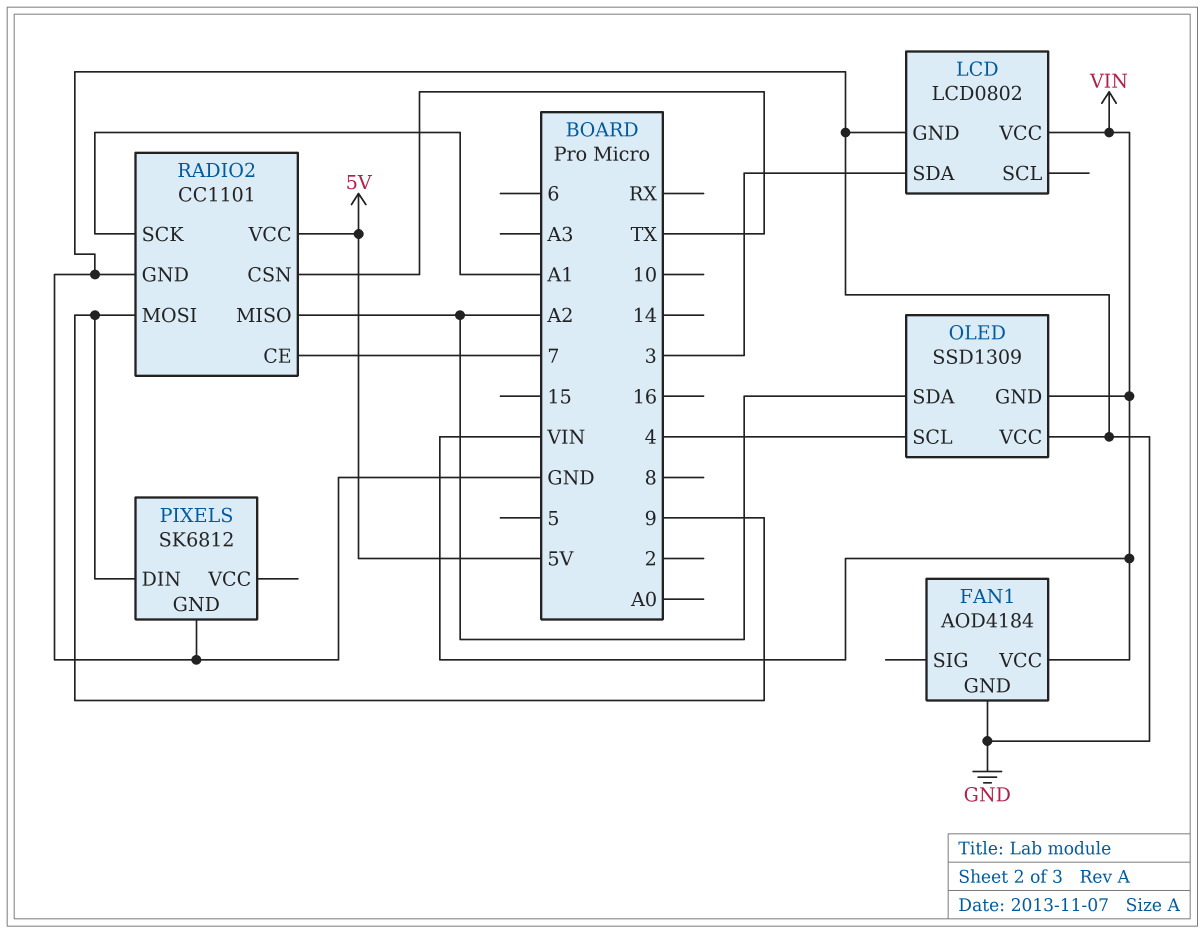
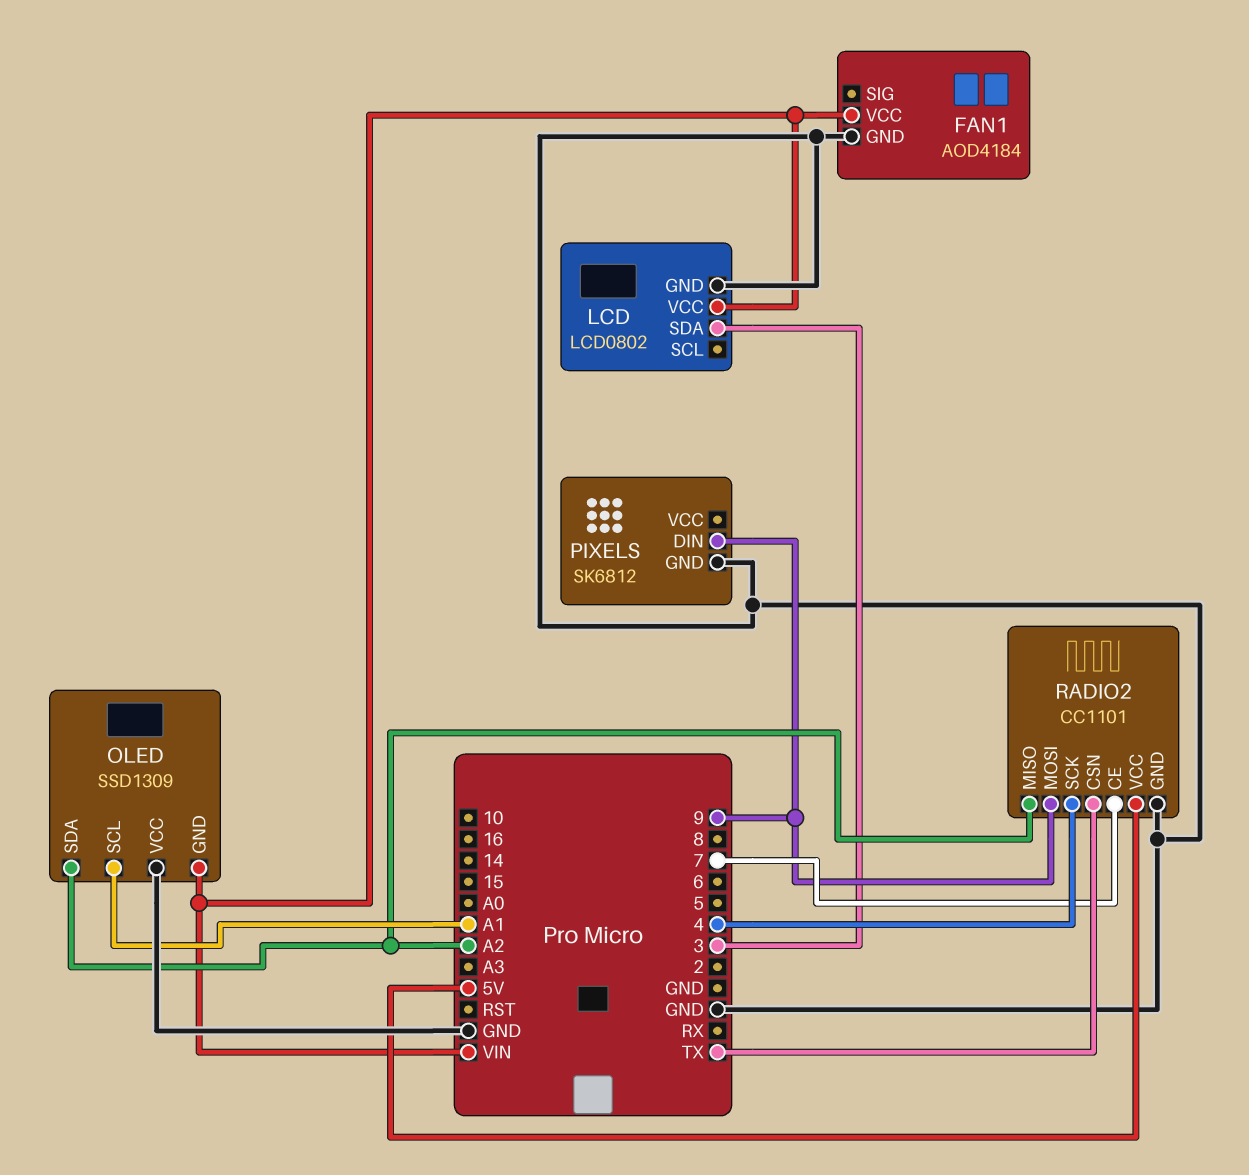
OLED pin SCL: 4 -> A1
RADIO2 pin SCK: A1 -> 4

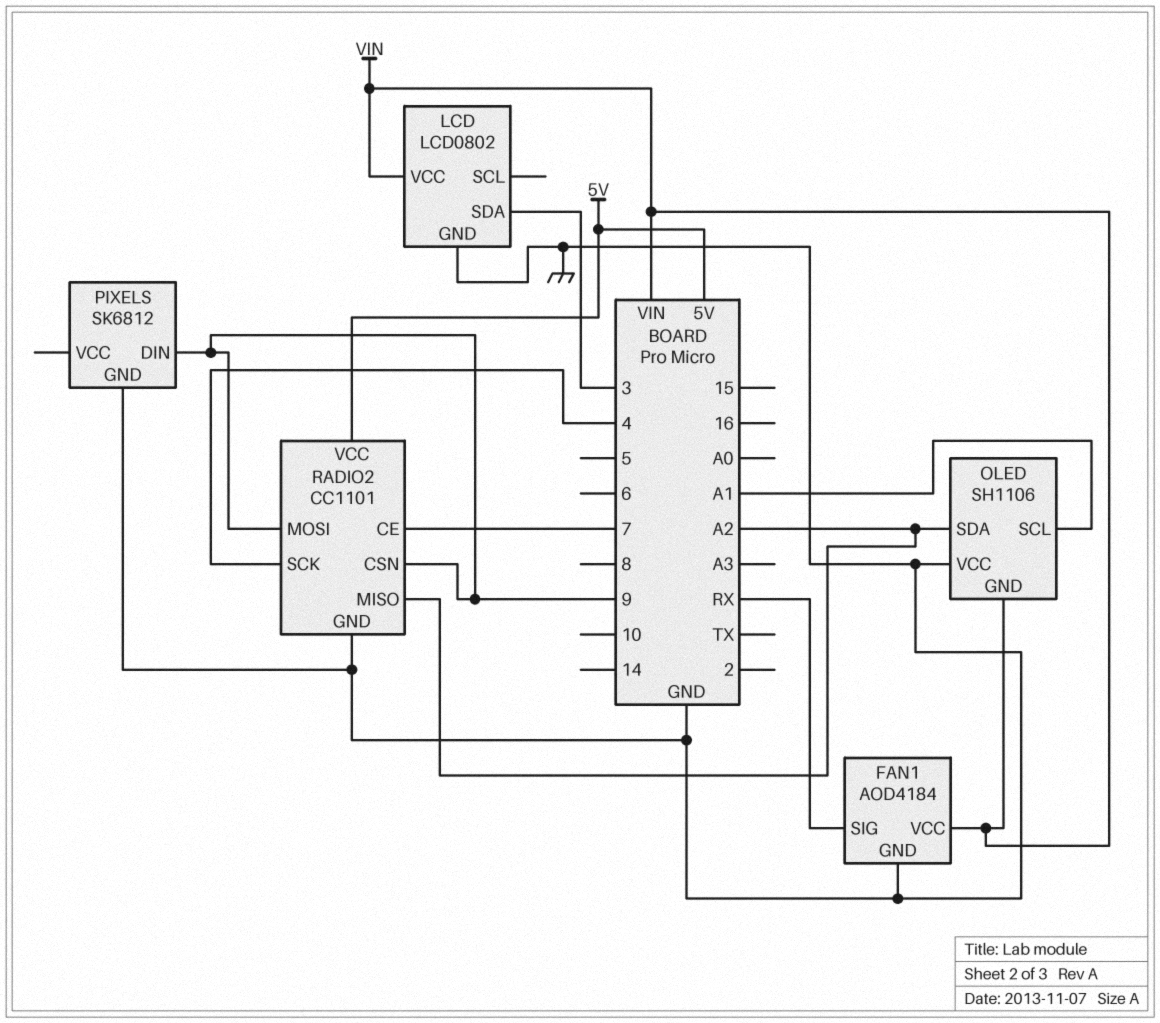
FAN1 pin SIG: none -> RX
OLED: SSD1309 -> SH1106
RADIO2 pin CSN: TX -> 9

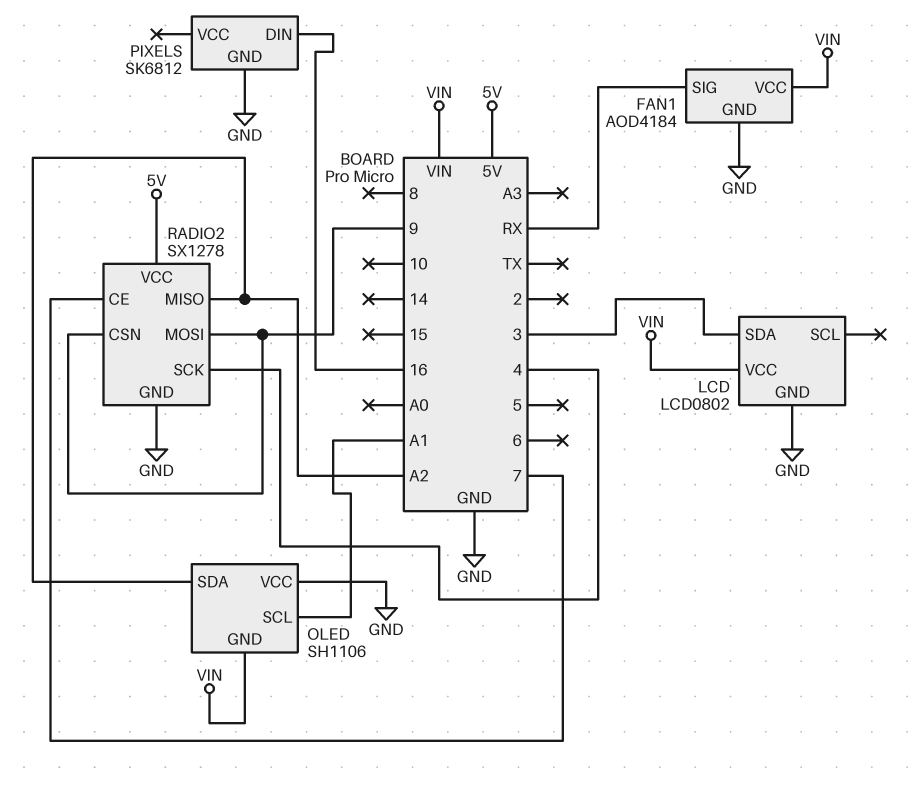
PIXELS pin DIN: 9 -> 16
RADIO2: CC1101 -> SX1278

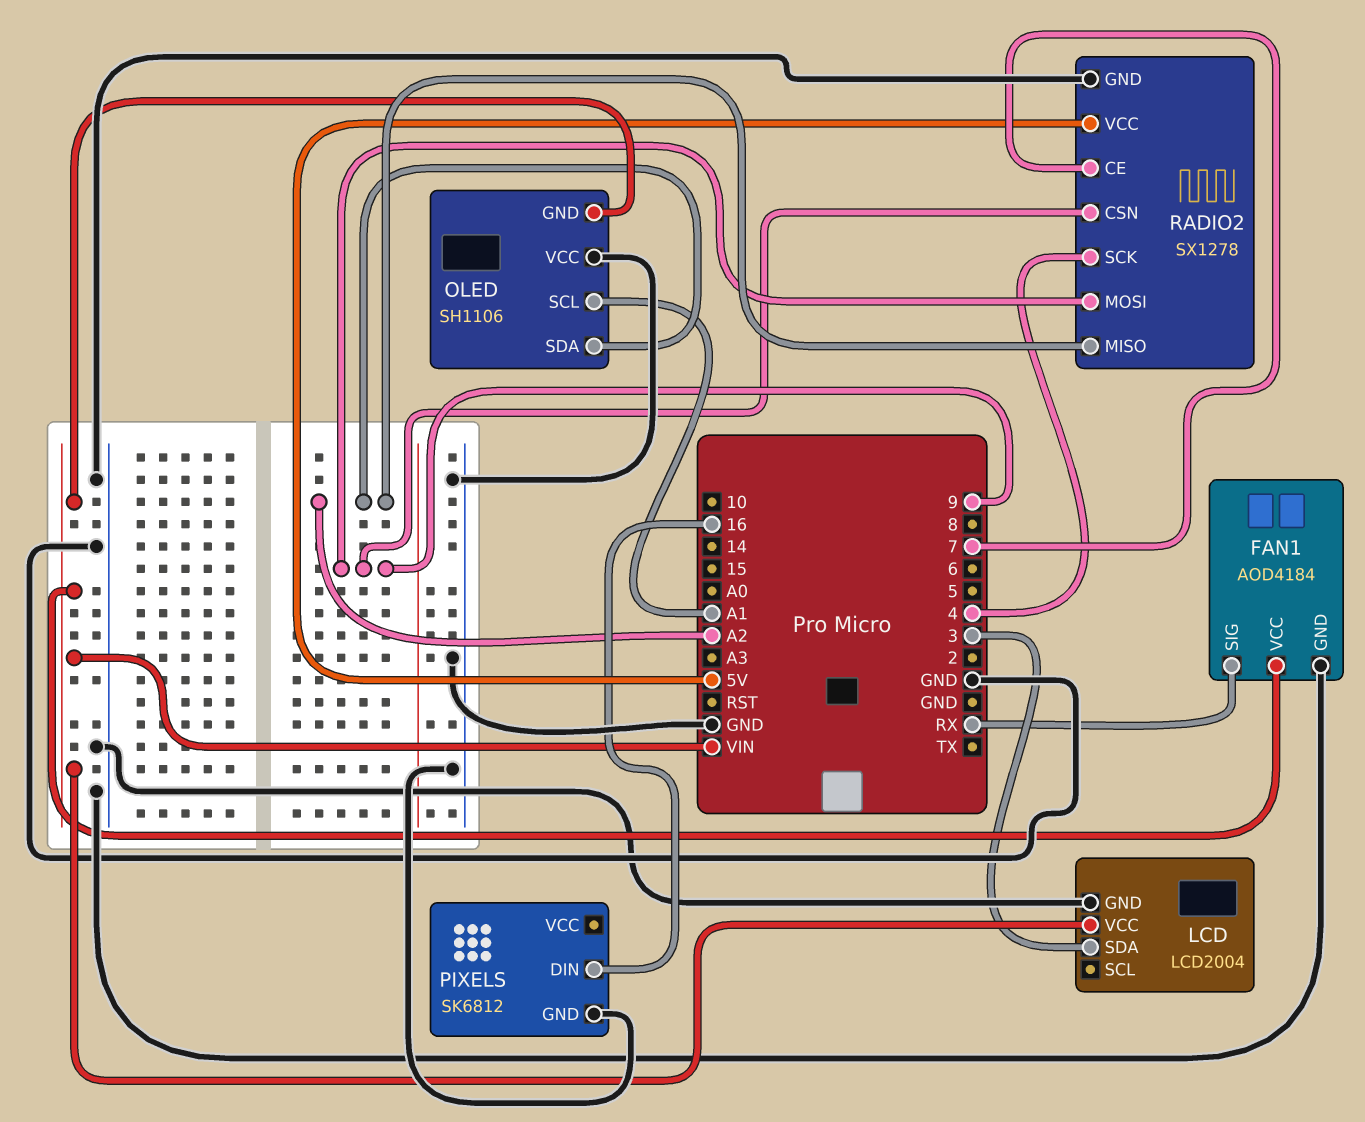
LCD: LCD0802 -> LCD2004

